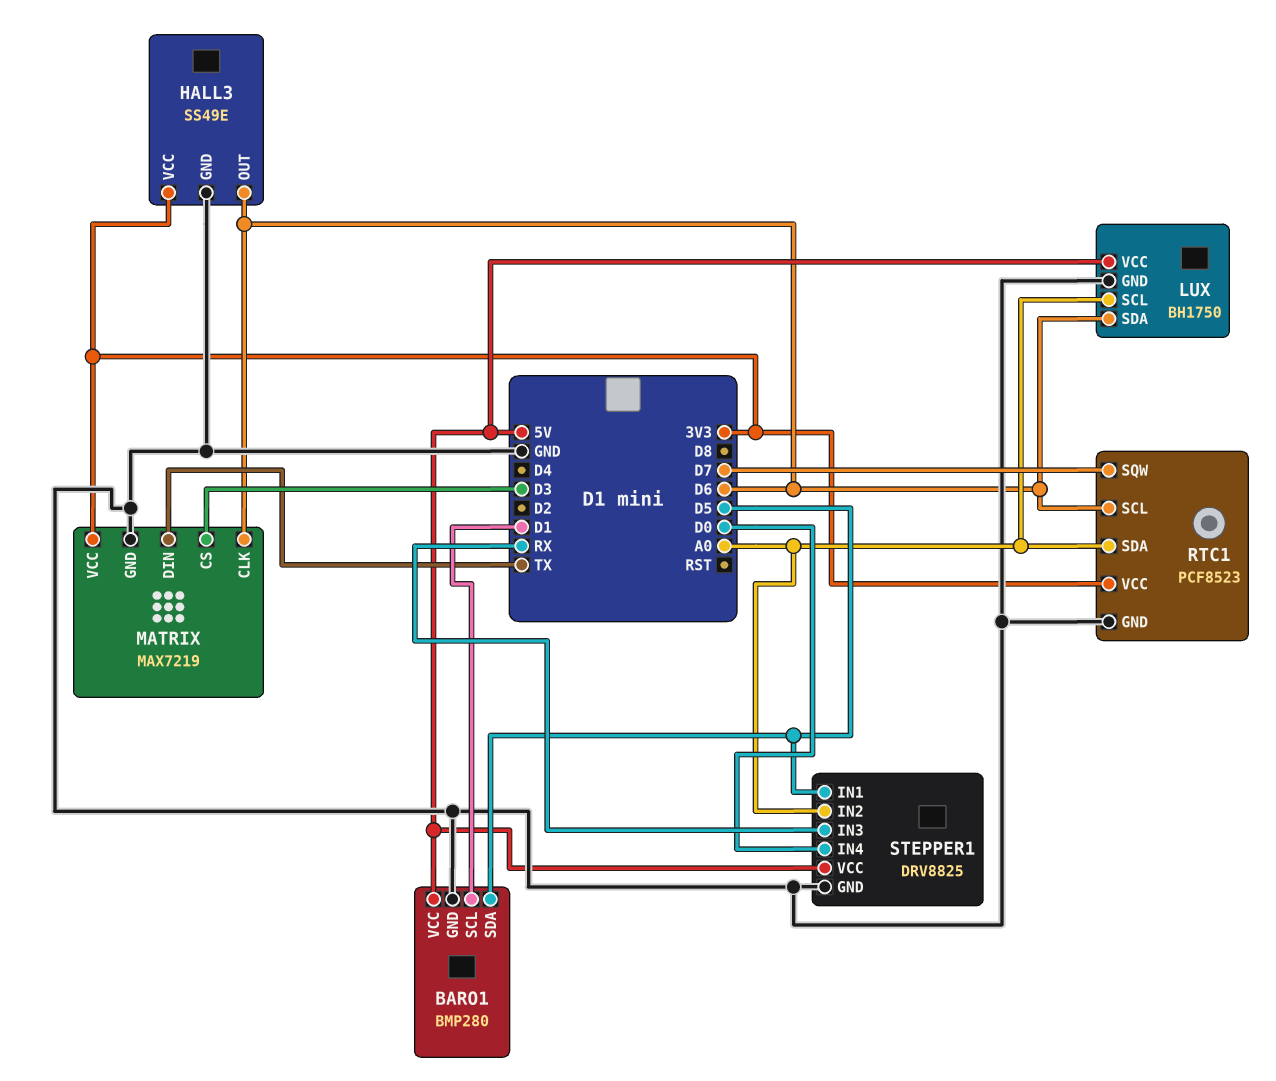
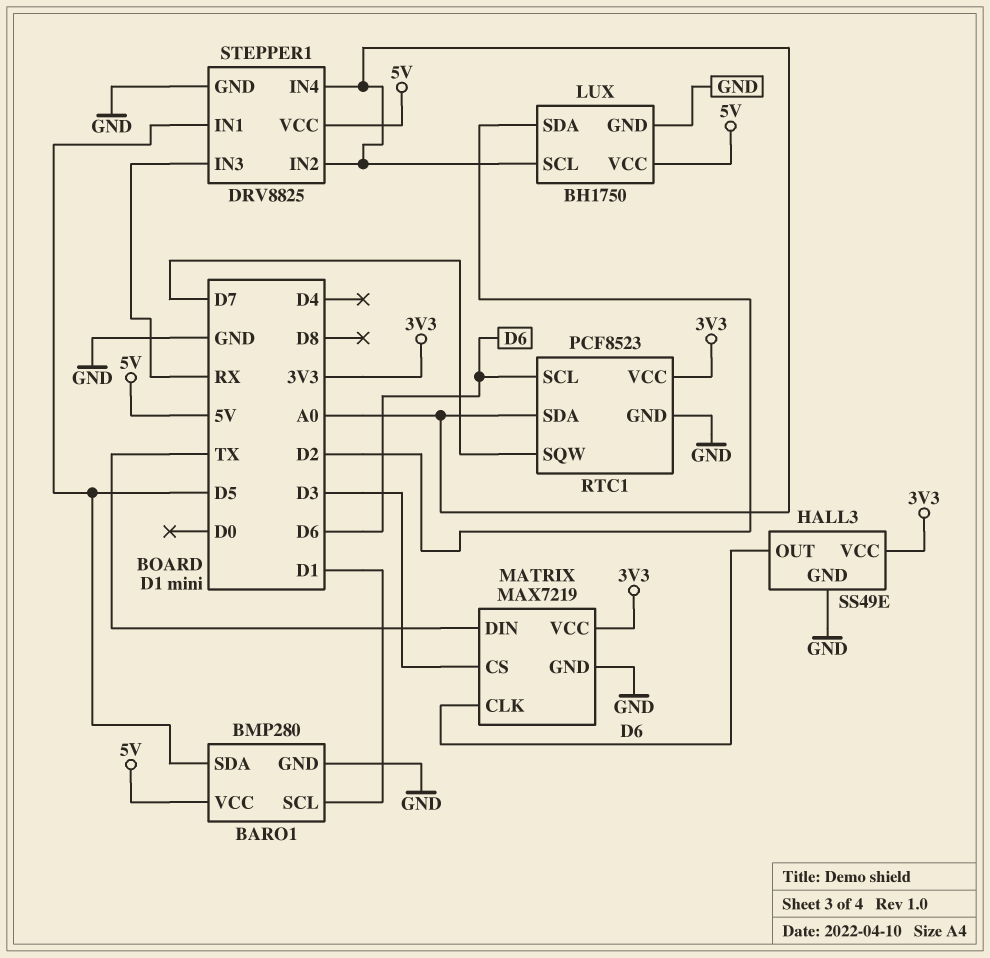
LUX pin SDA: D6 -> D2
STEPPER1 pin IN4: D0 -> A0

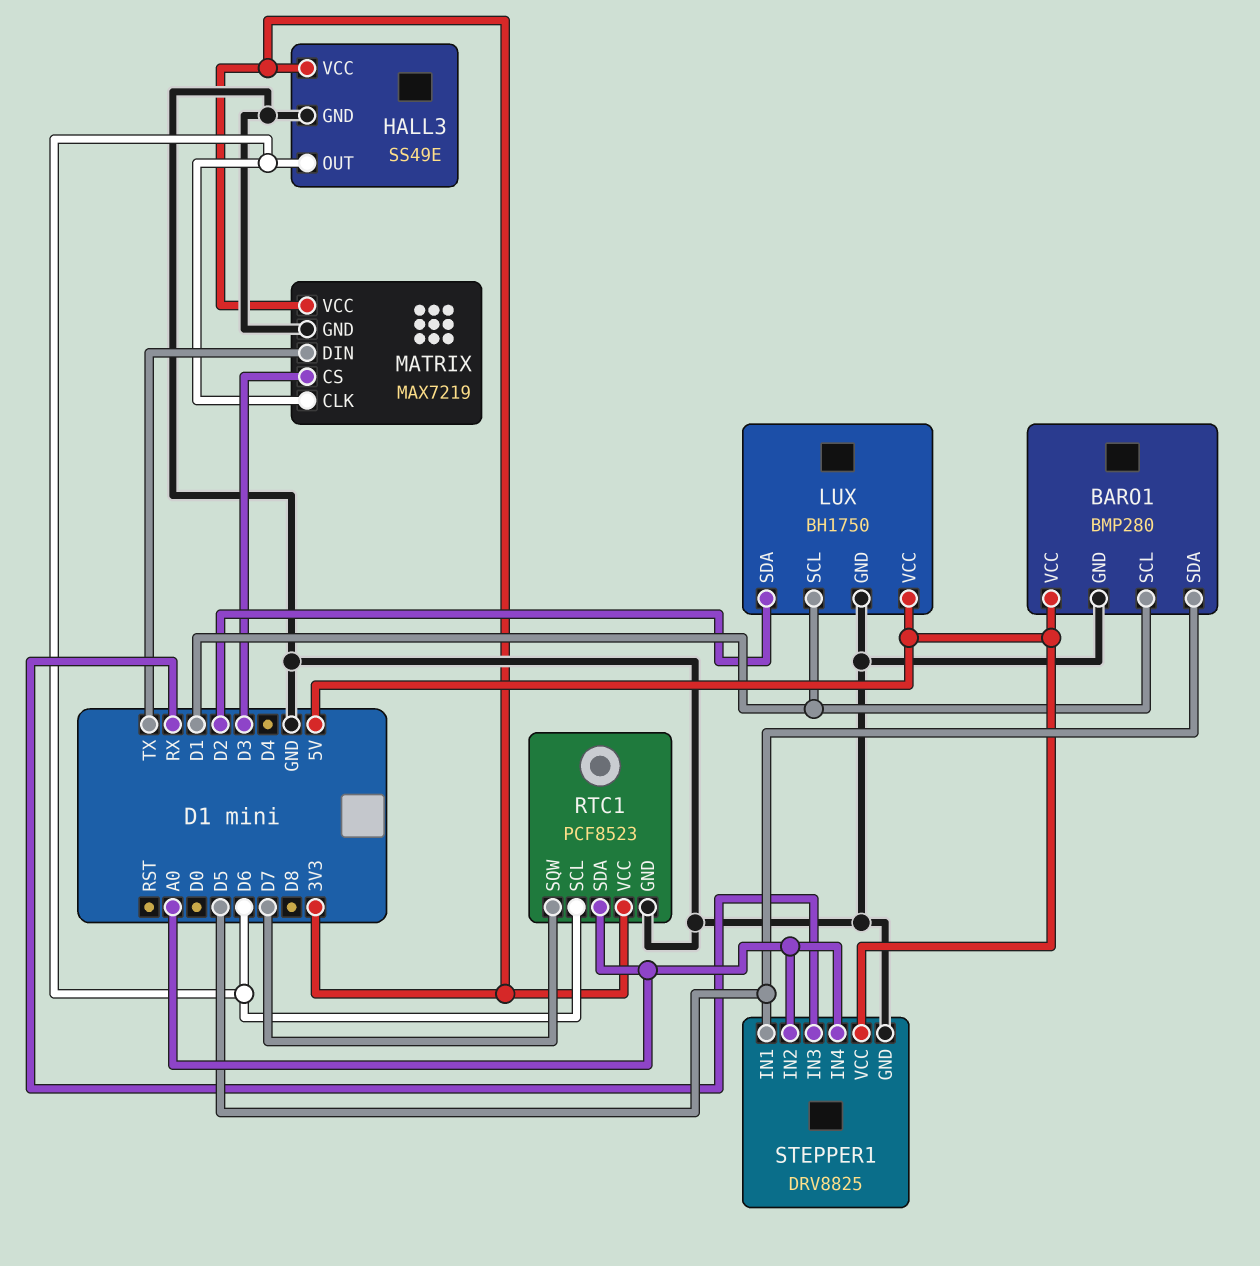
LUX pin SCL: A0 -> D1

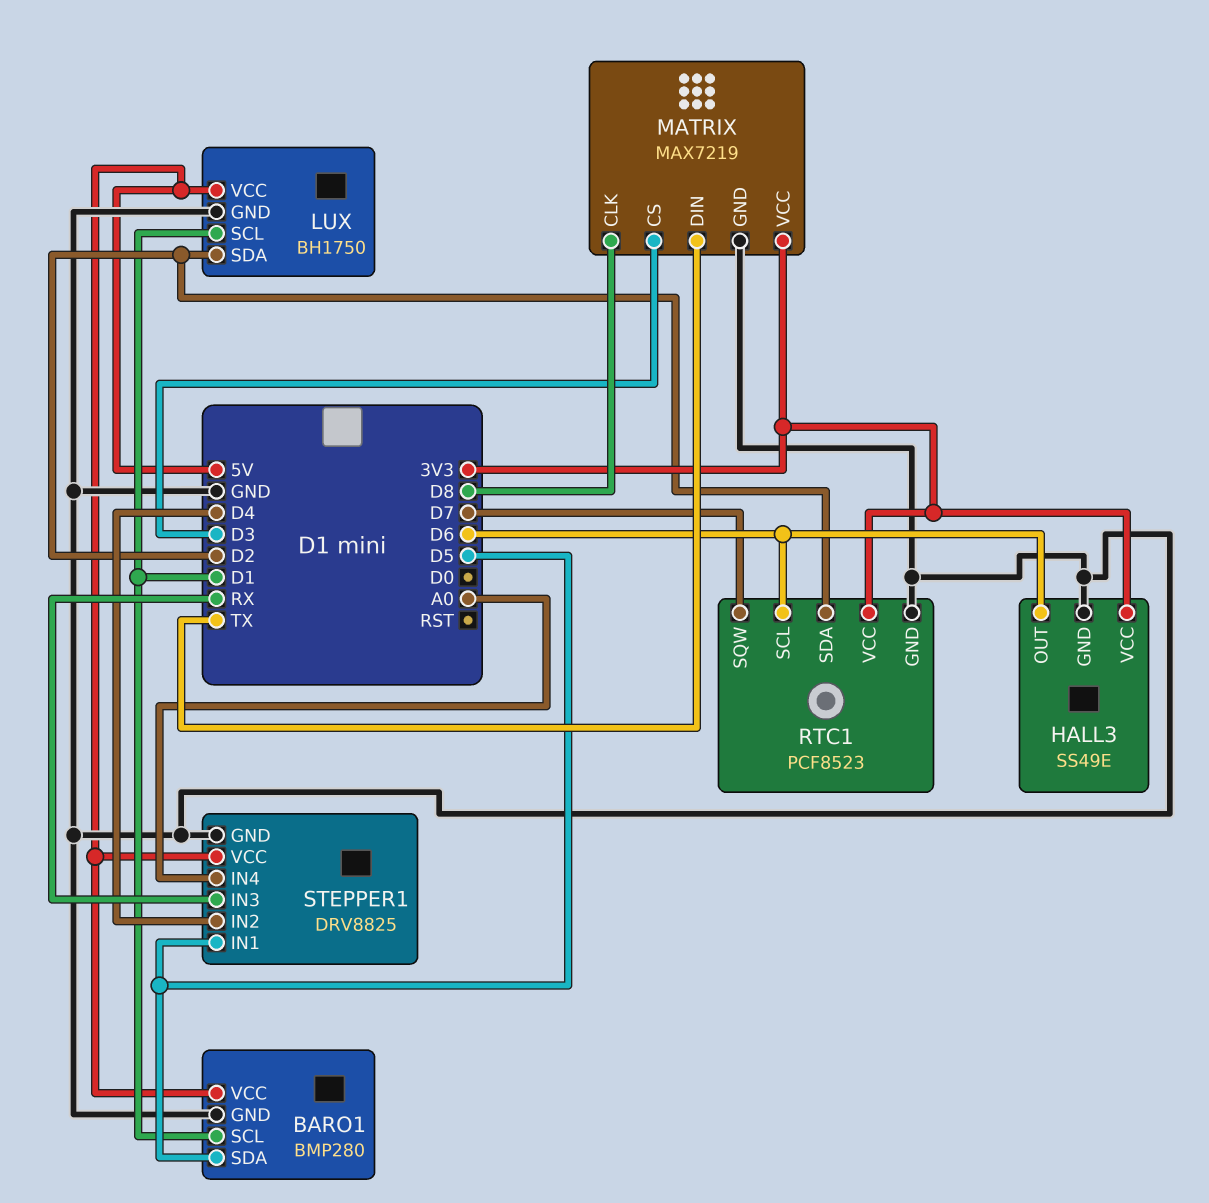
MATRIX pin CLK: D6 -> D8
RTC1 pin SDA: A0 -> D2
STEPPER1 pin IN2: A0 -> D4

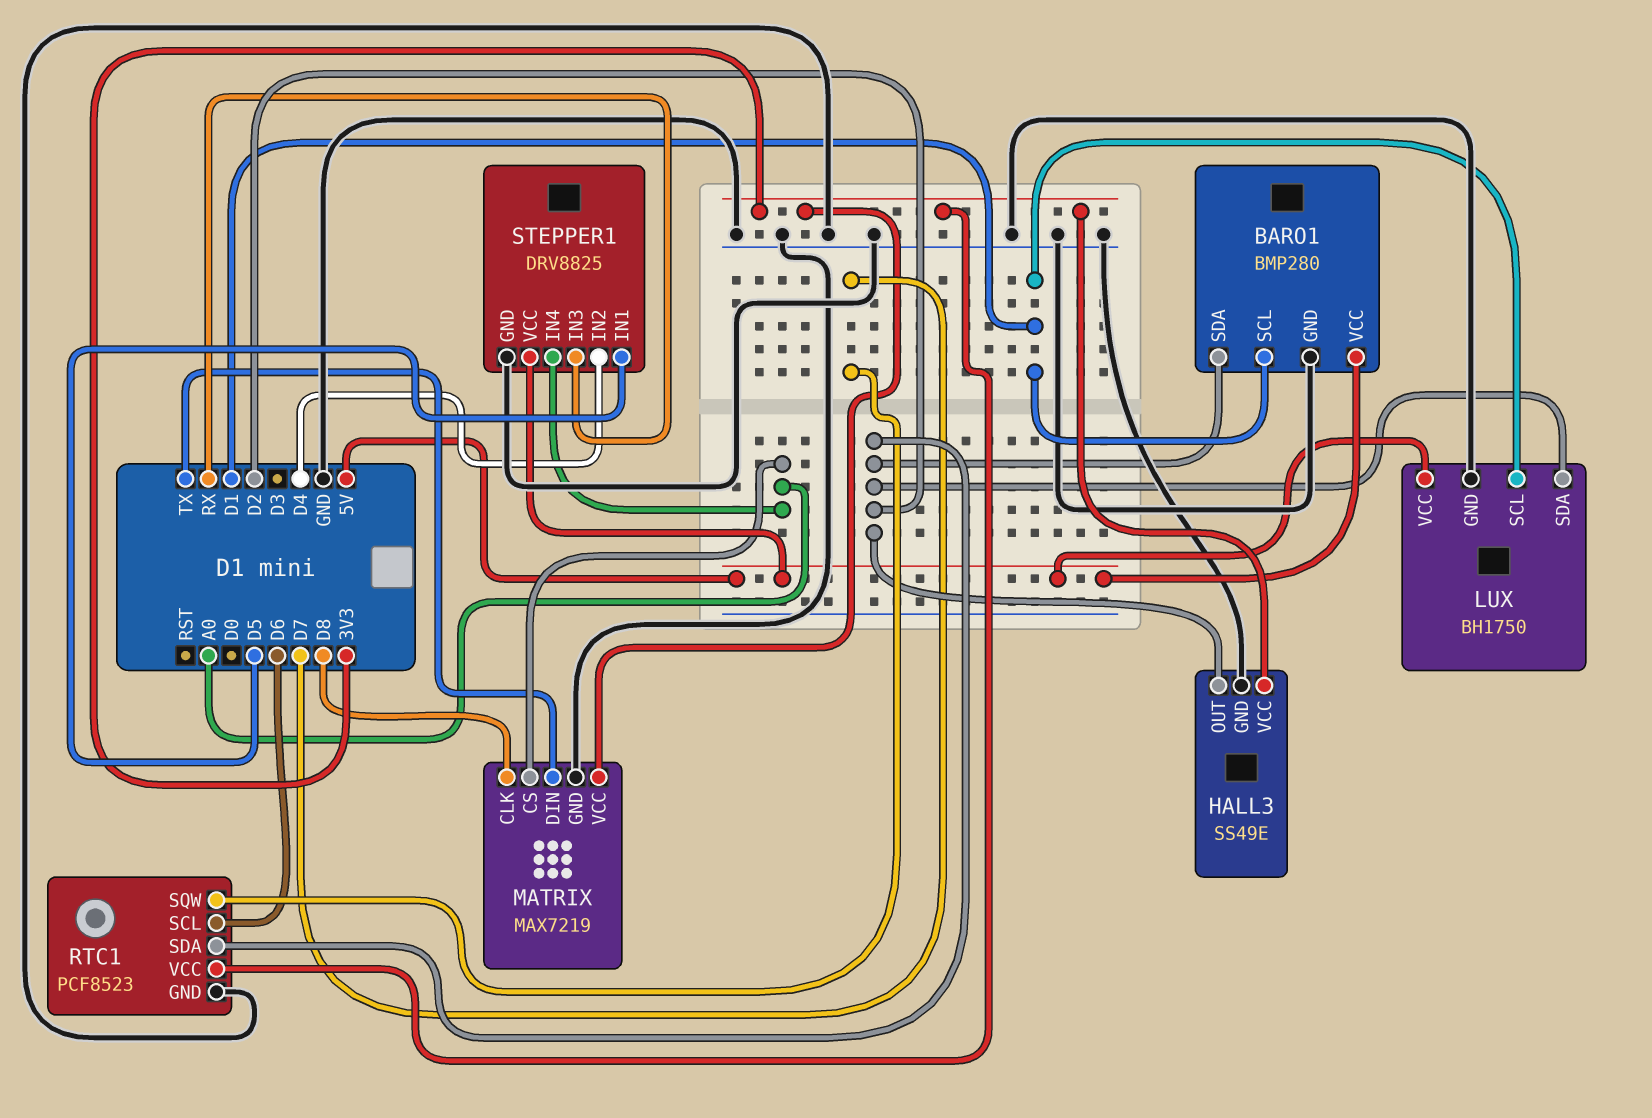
BARO1 pin SDA: D5 -> D2
HALL3 pin OUT: D6 -> D2
MATRIX pin CS: D3 -> A0

